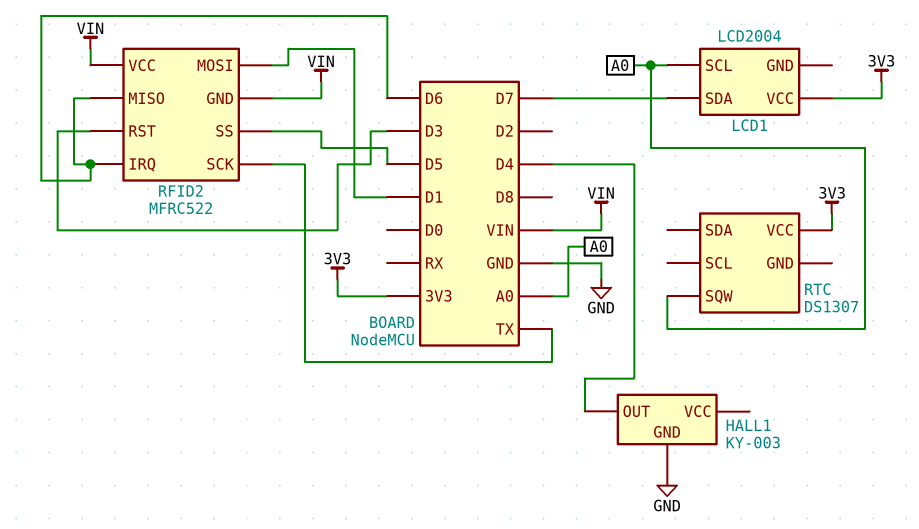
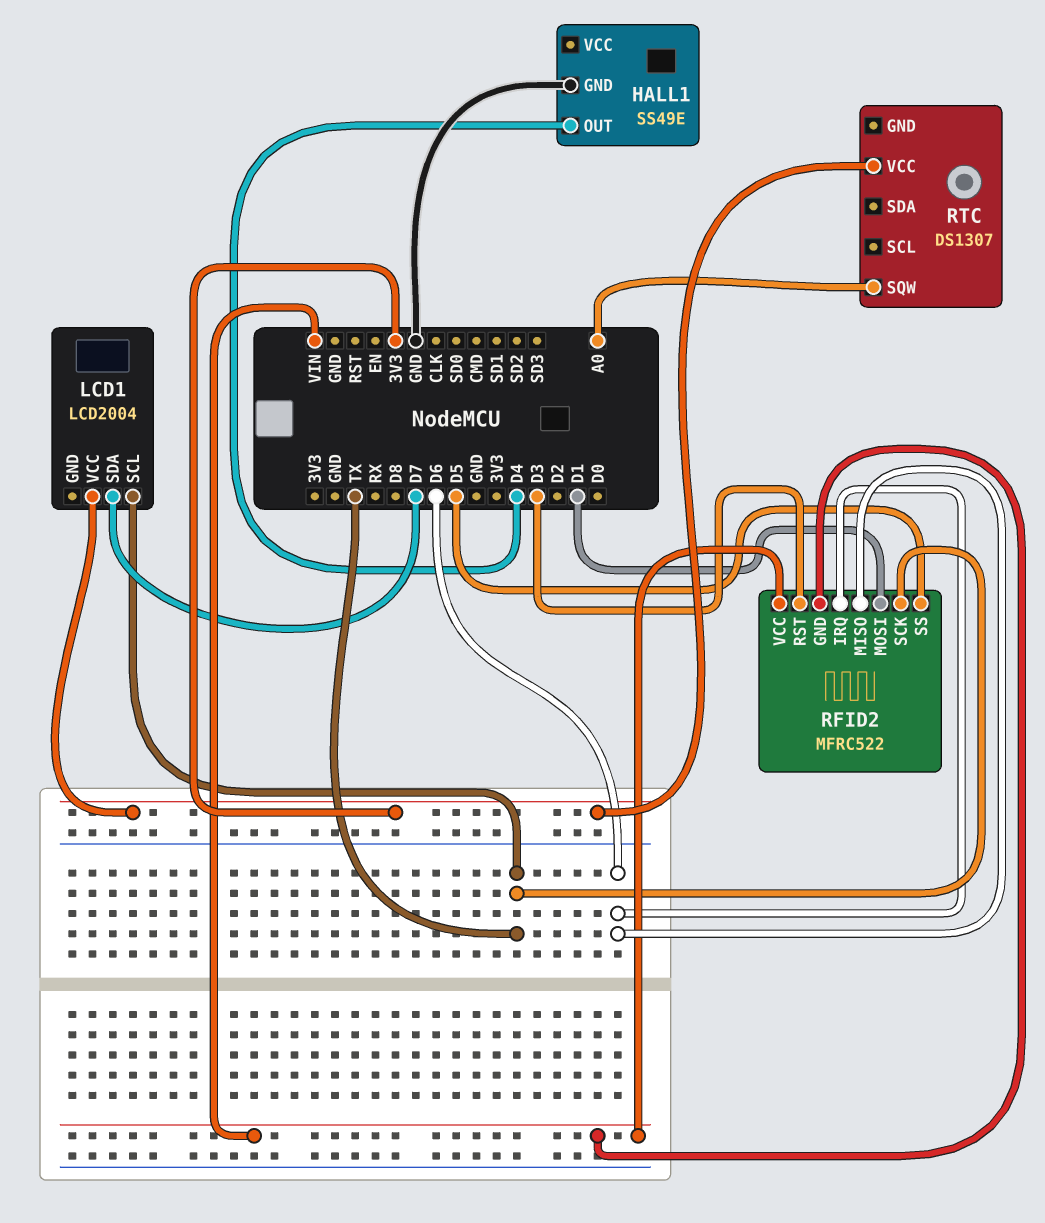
HALL1: KY-003 -> SS49E
LCD1 pin SCL: A0 -> TX

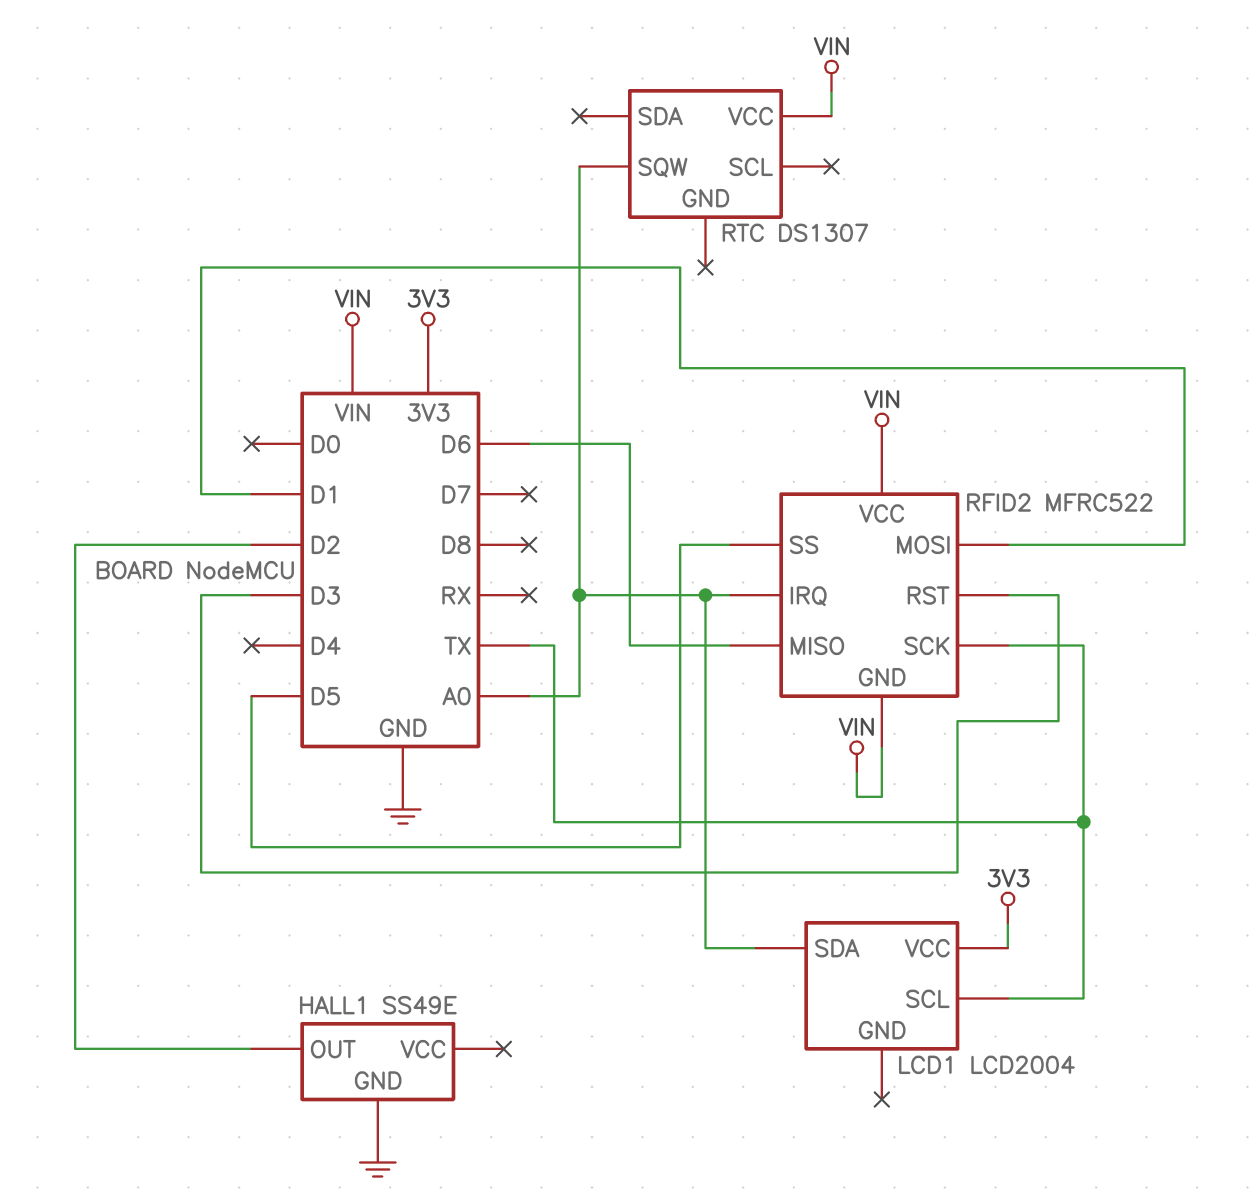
HALL1 pin OUT: D4 -> D2
LCD1 pin SDA: D7 -> A0
RFID2 pin IRQ: D6 -> A0
RTC pin VCC: 3V3 -> VIN

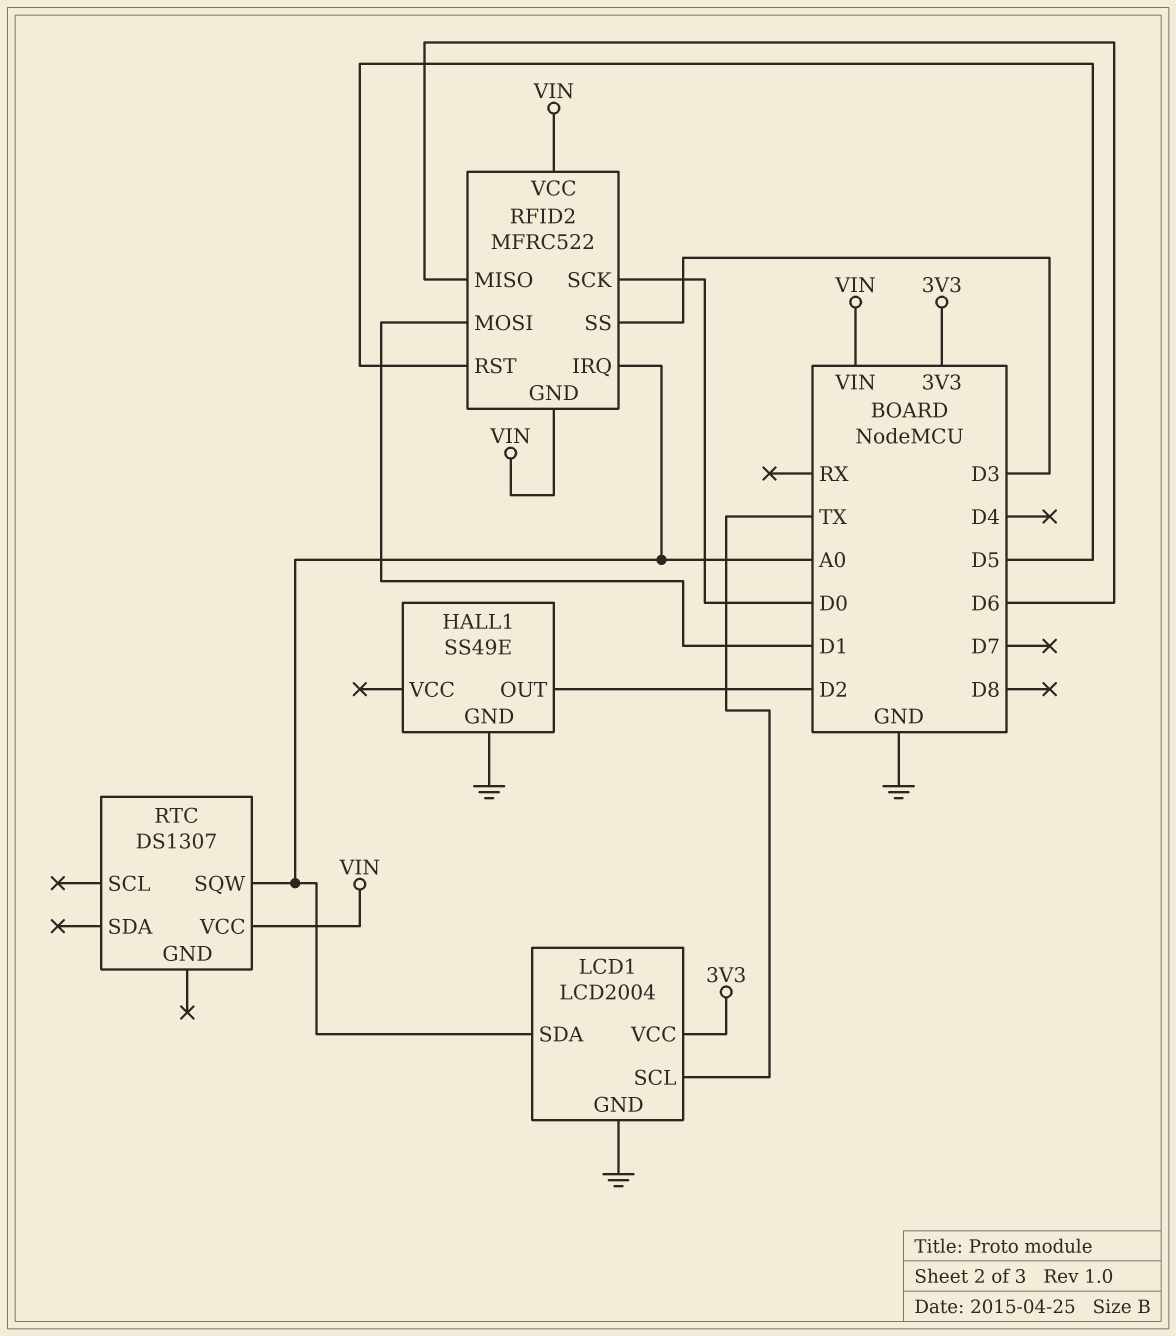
LCD1 pin GND: none -> GND
RFID2 pin RST: D3 -> D5
RFID2 pin SCK: TX -> D0
RFID2 pin SS: D5 -> D3

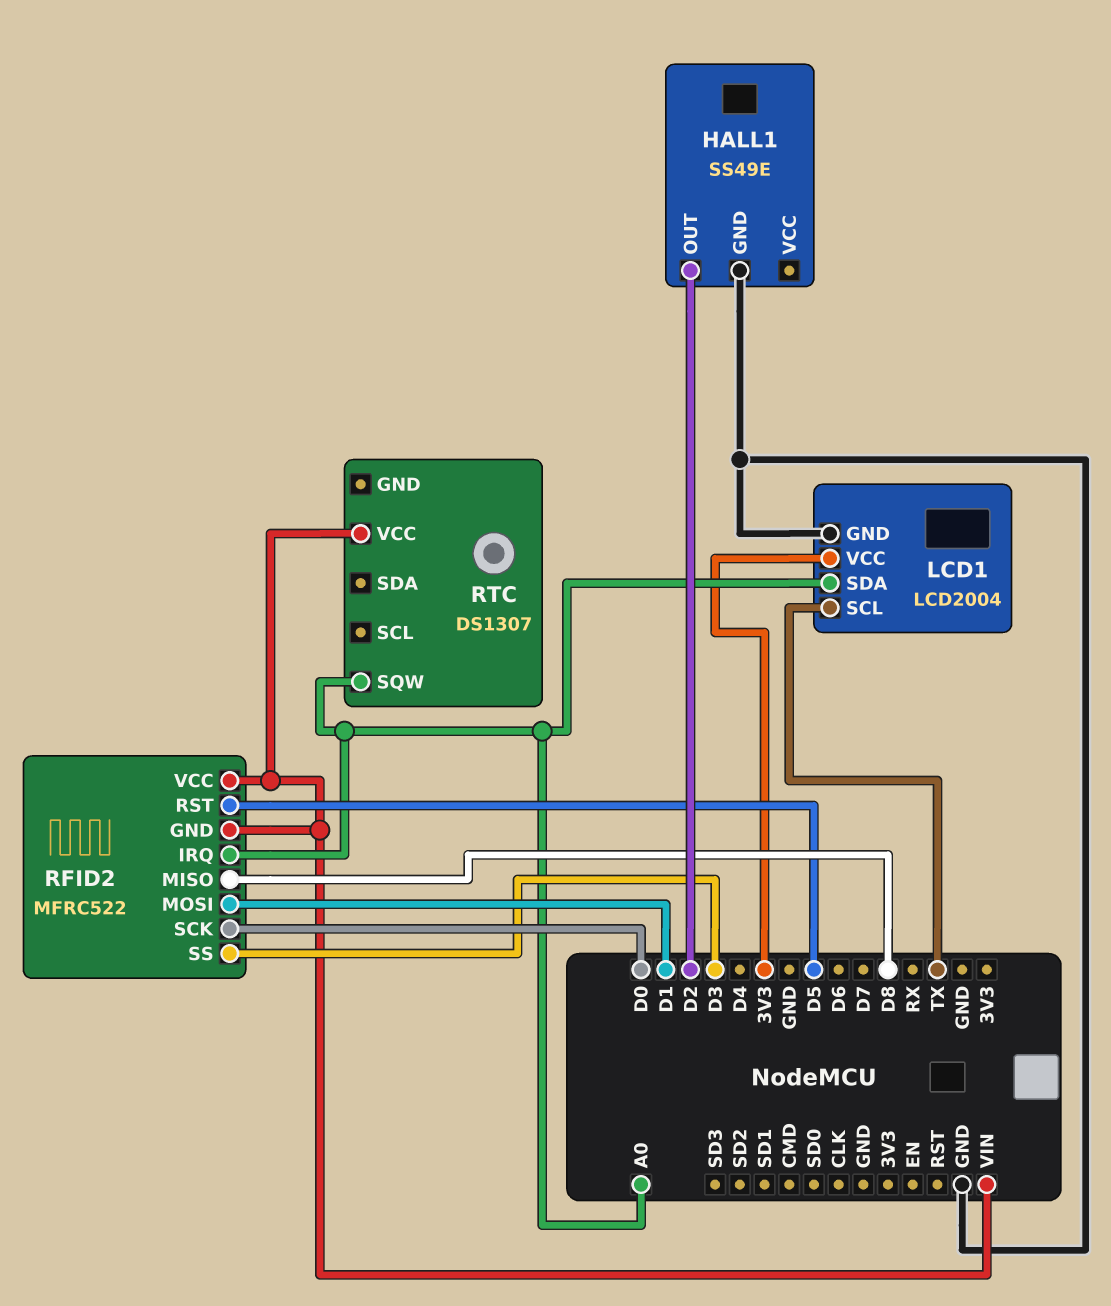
RFID2 pin MISO: D6 -> D8

